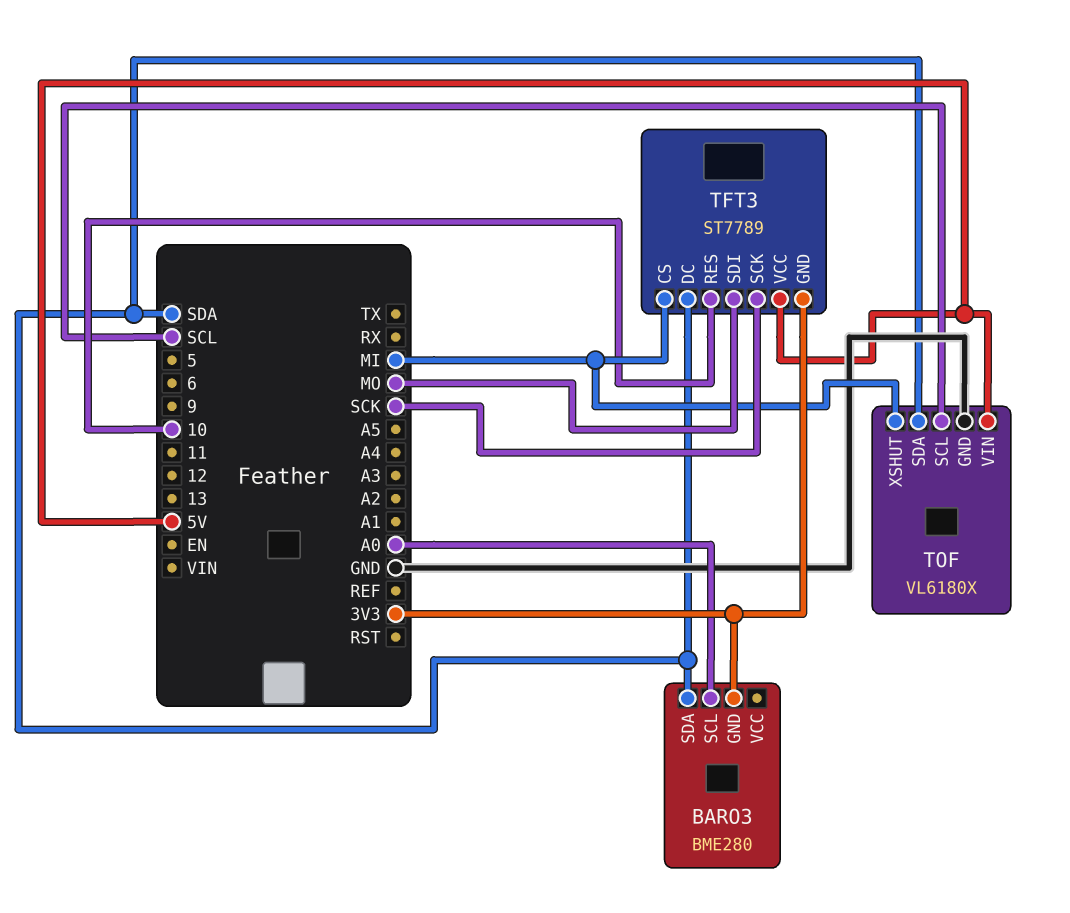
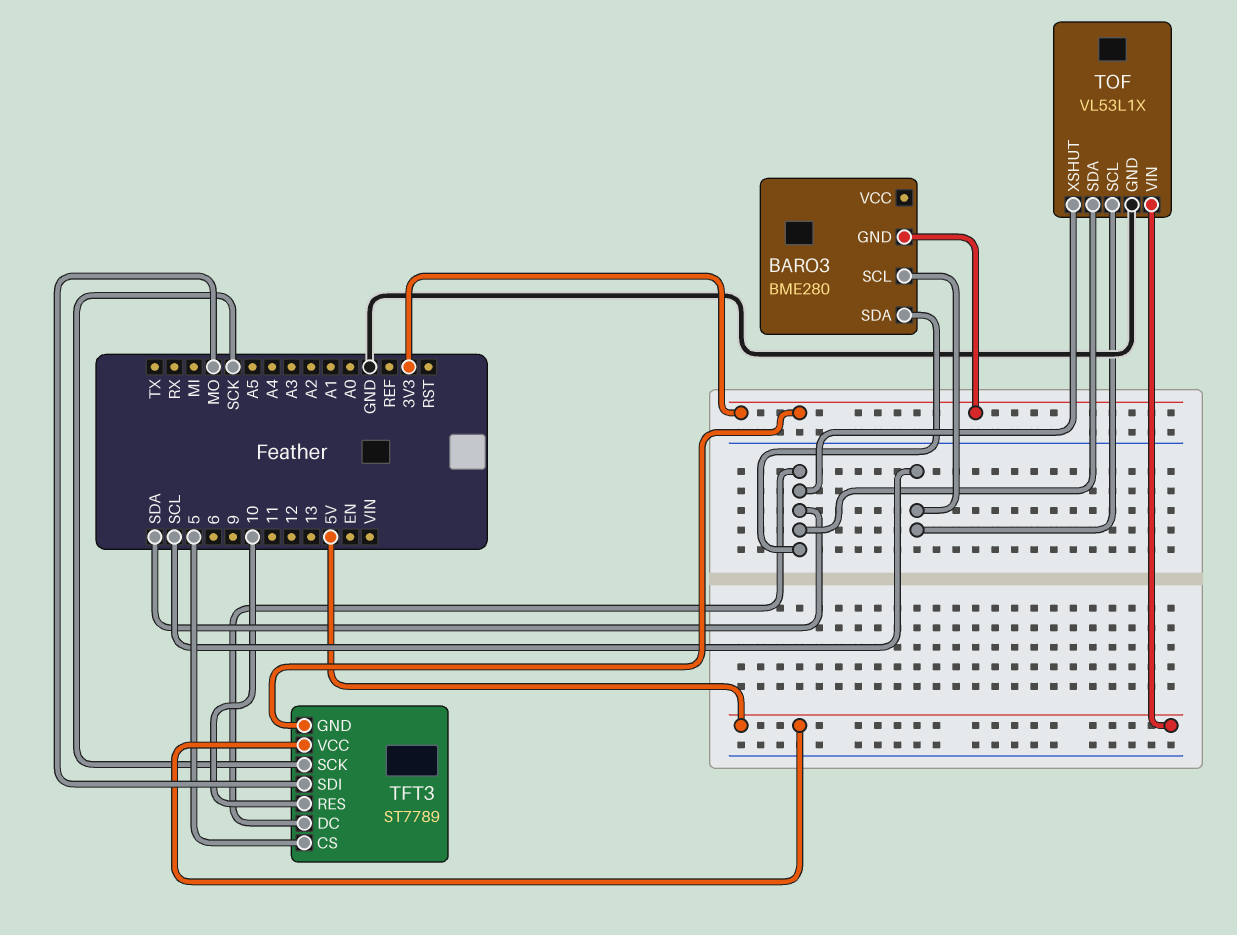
BARO3 pin SCL: A0 -> SCL
TFT3 pin CS: MI -> 5
TOF: VL6180X -> VL53L1X
TOF pin XSHUT: MI -> SDA

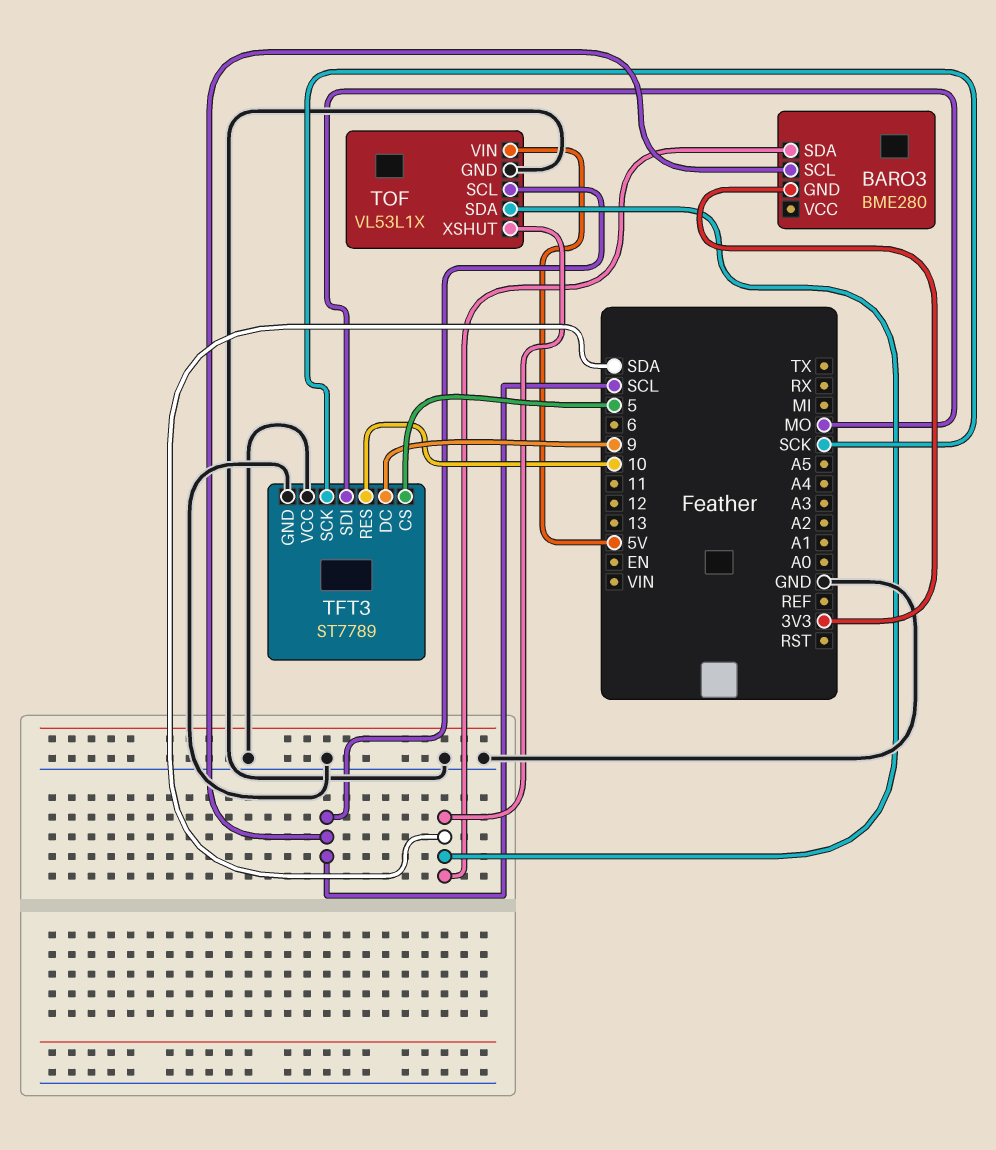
TFT3 pin DC: SDA -> 9
TFT3 pin GND: 3V3 -> GND
TFT3 pin VCC: 5V -> GND

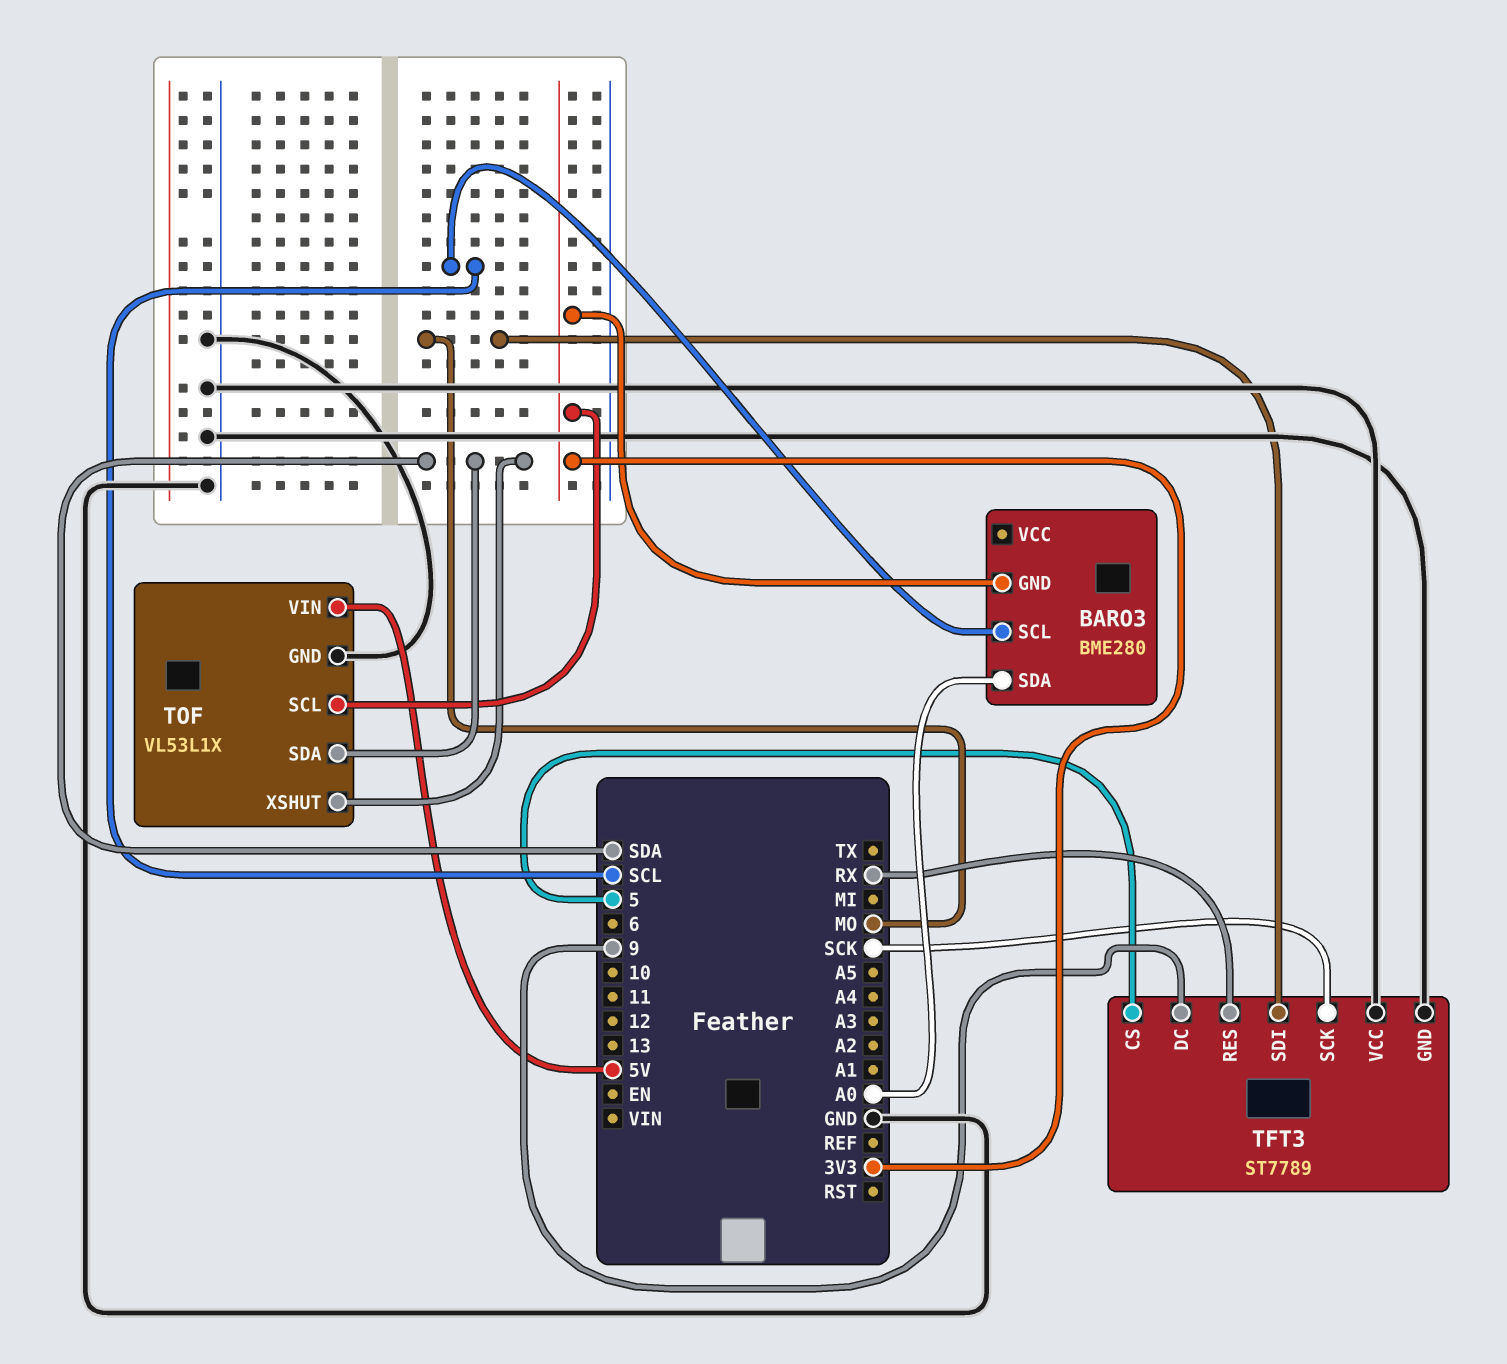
BARO3 pin SDA: SDA -> A0
TFT3 pin RES: 10 -> RX
TOF pin SCL: SCL -> 3V3

